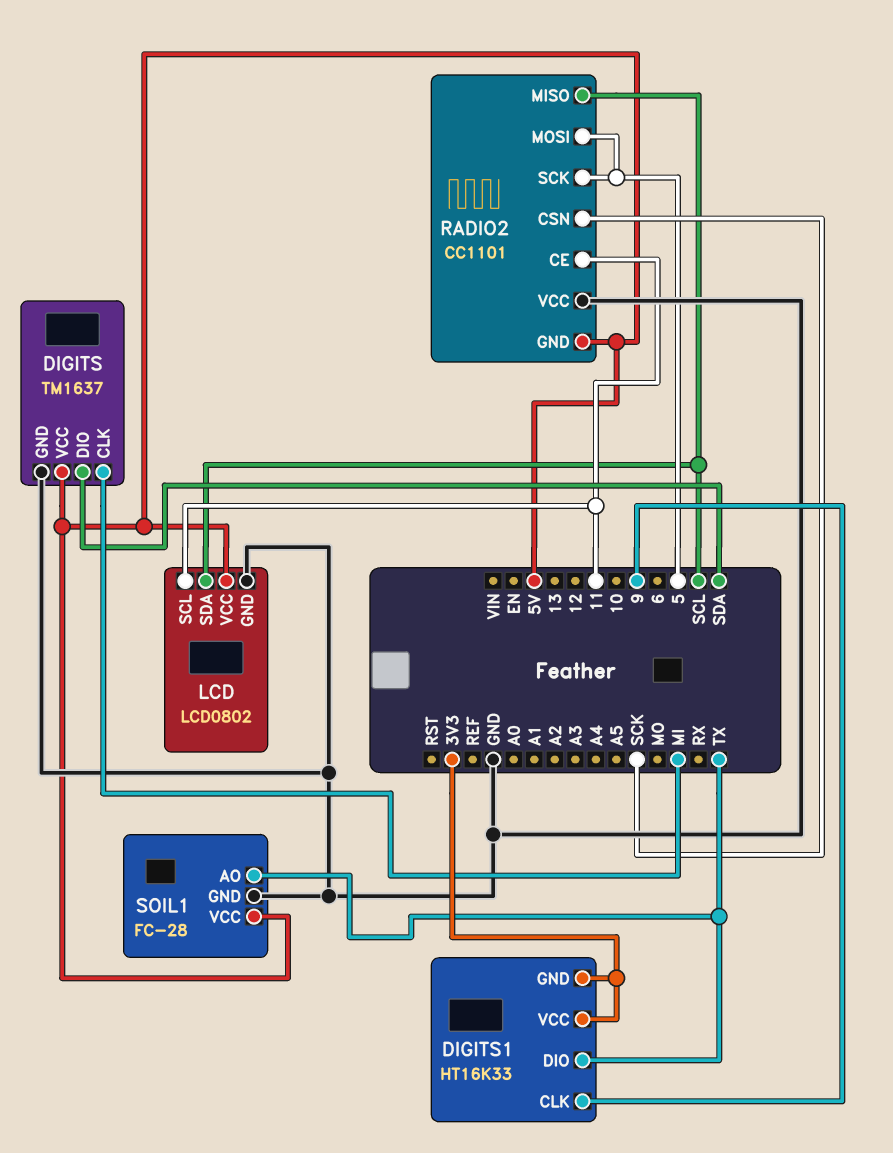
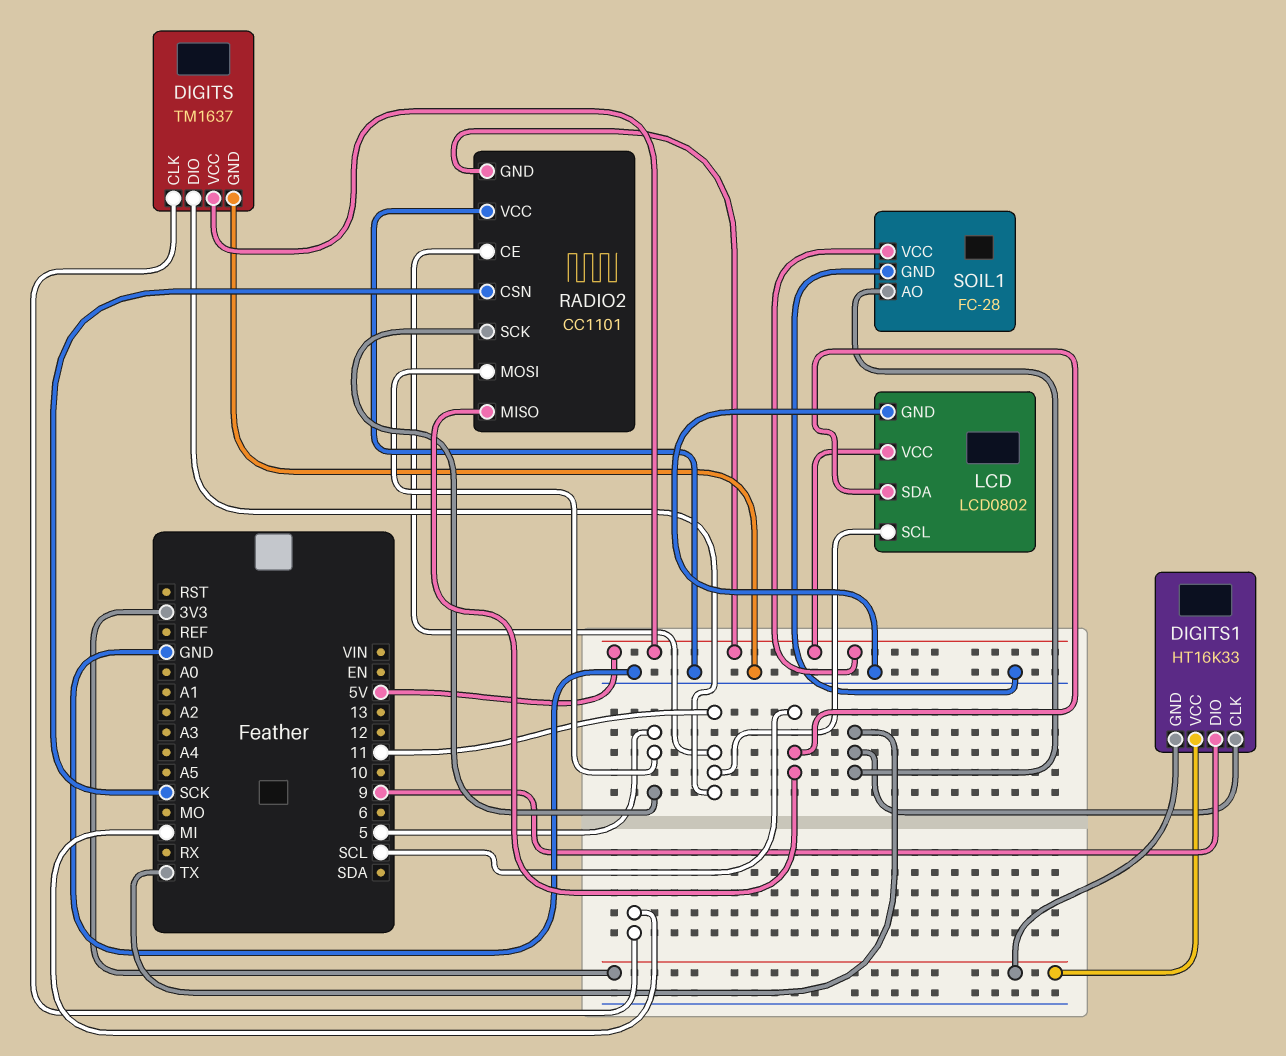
DIGITS pin DIO: SDA -> 11
DIGITS1 pin CLK: 9 -> TX
DIGITS1 pin DIO: TX -> 9

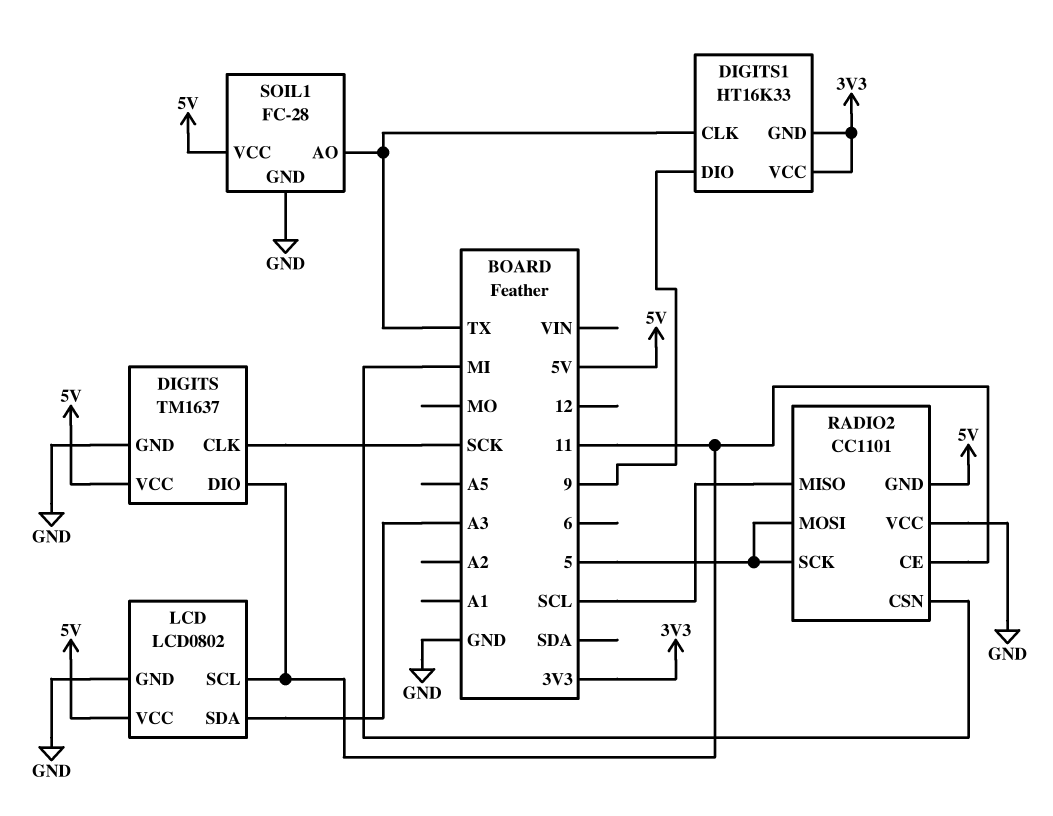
DIGITS pin CLK: MI -> SCK
LCD pin SDA: SCL -> A3
RADIO2 pin CSN: SCK -> MI

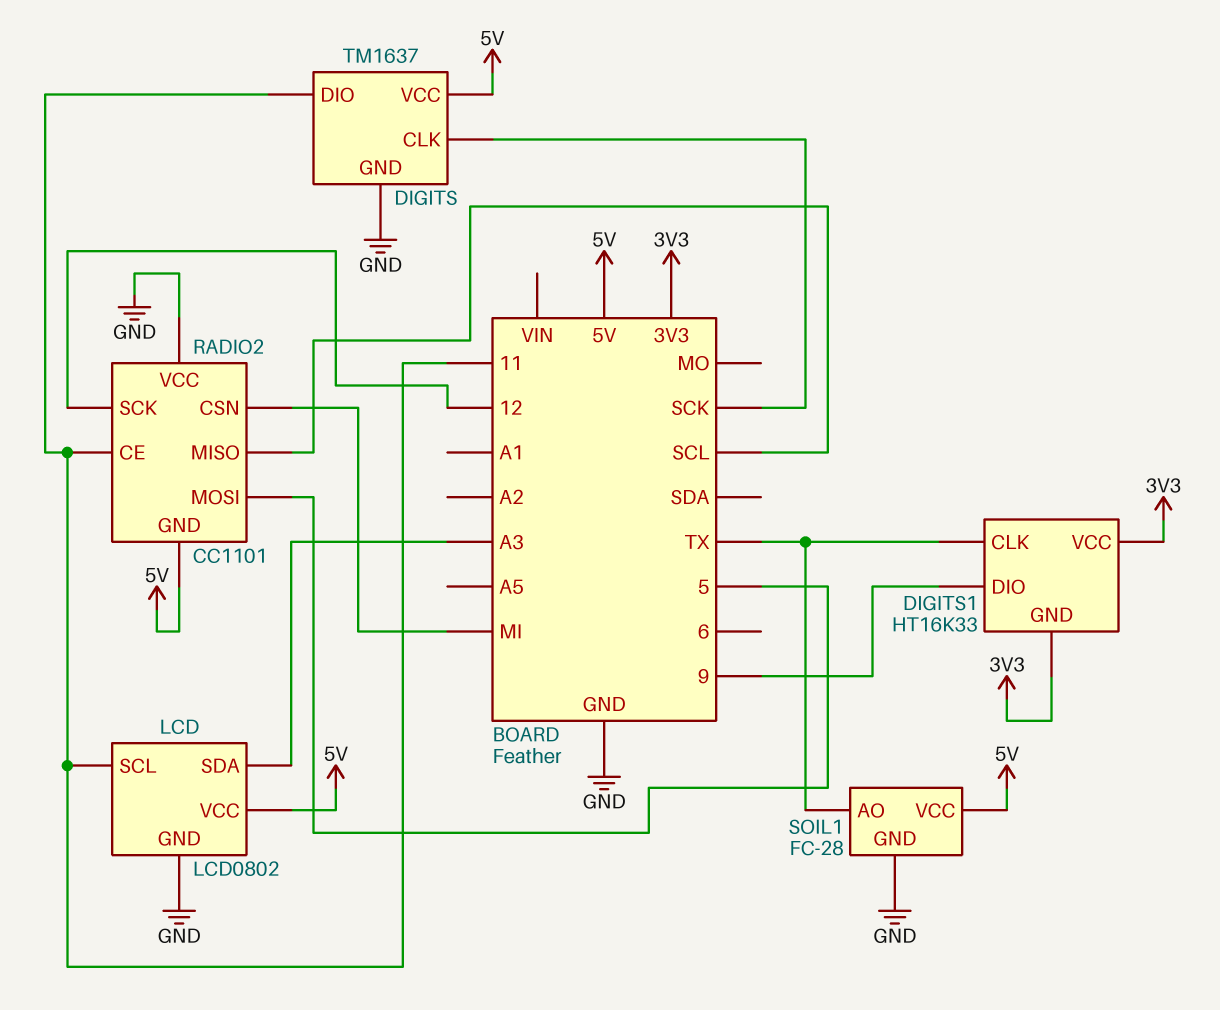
RADIO2 pin SCK: 5 -> 12

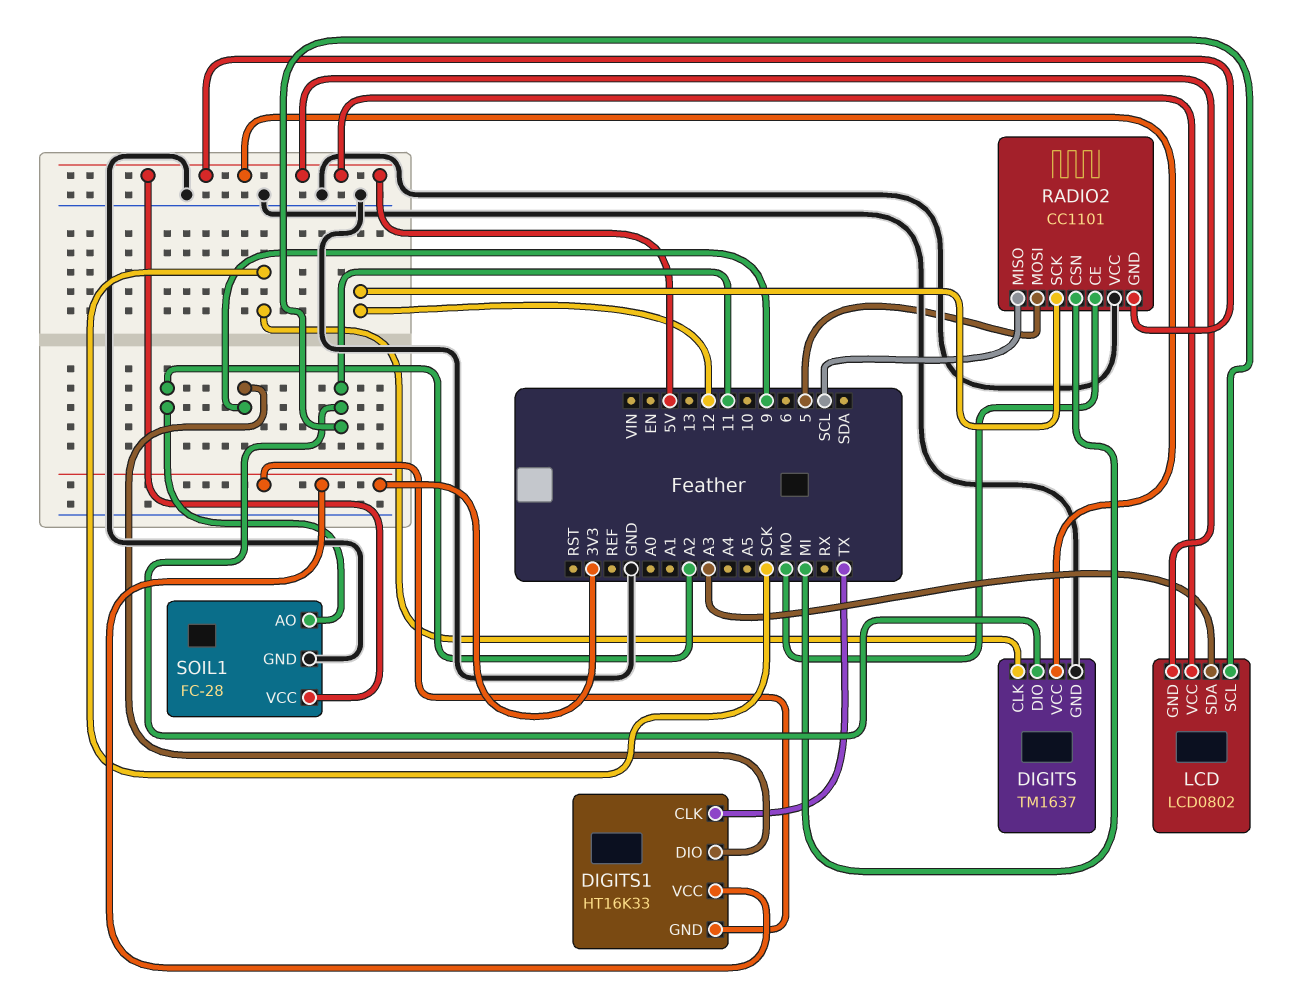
LCD pin GND: GND -> 5V
RADIO2 pin CE: 11 -> MO
SOIL1 pin AO: TX -> A2

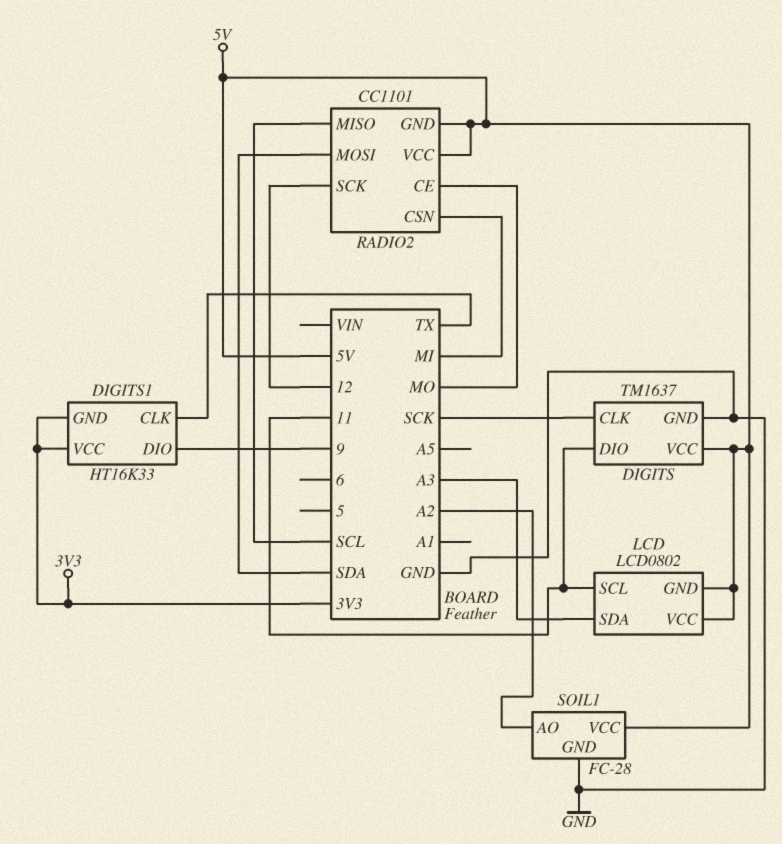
RADIO2 pin MOSI: 5 -> SDA
RADIO2 pin VCC: GND -> 5V

